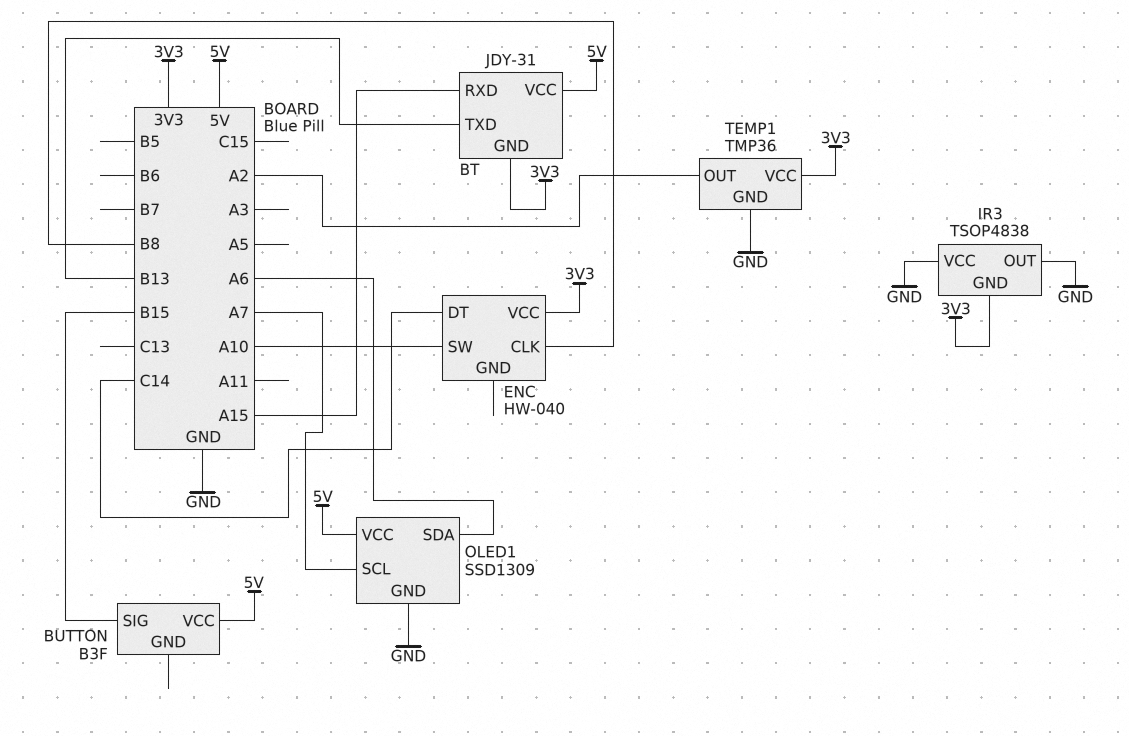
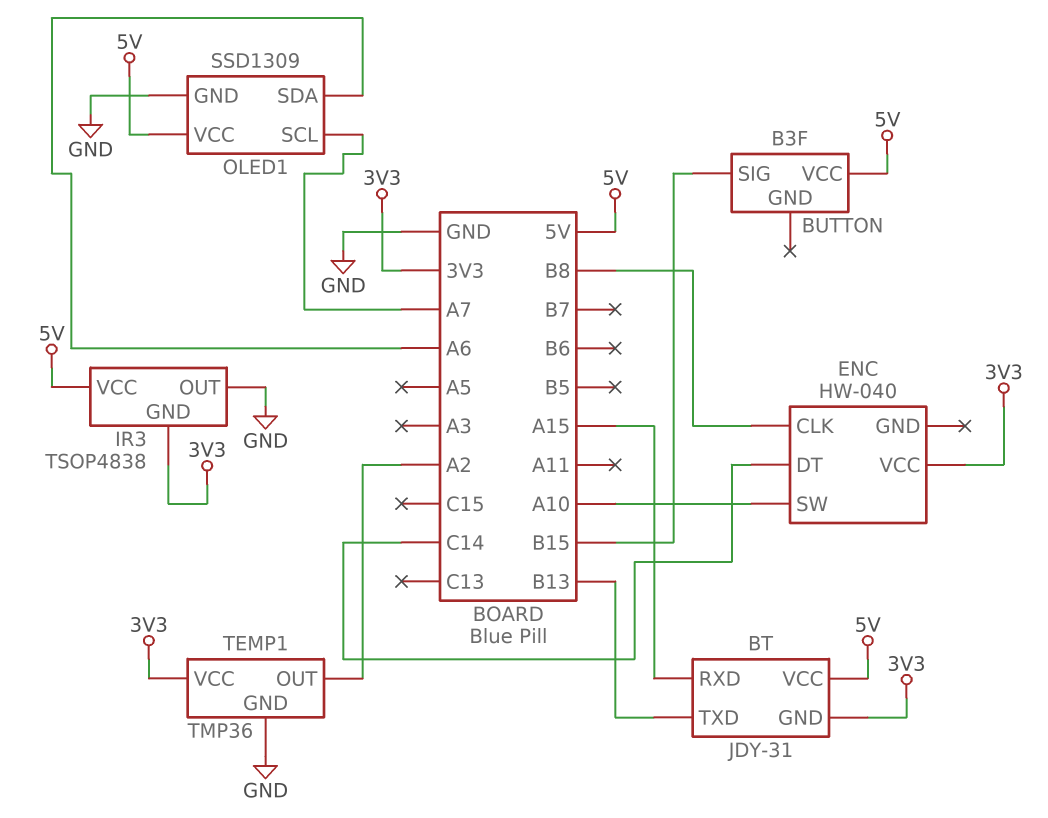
IR3 pin VCC: GND -> 5V

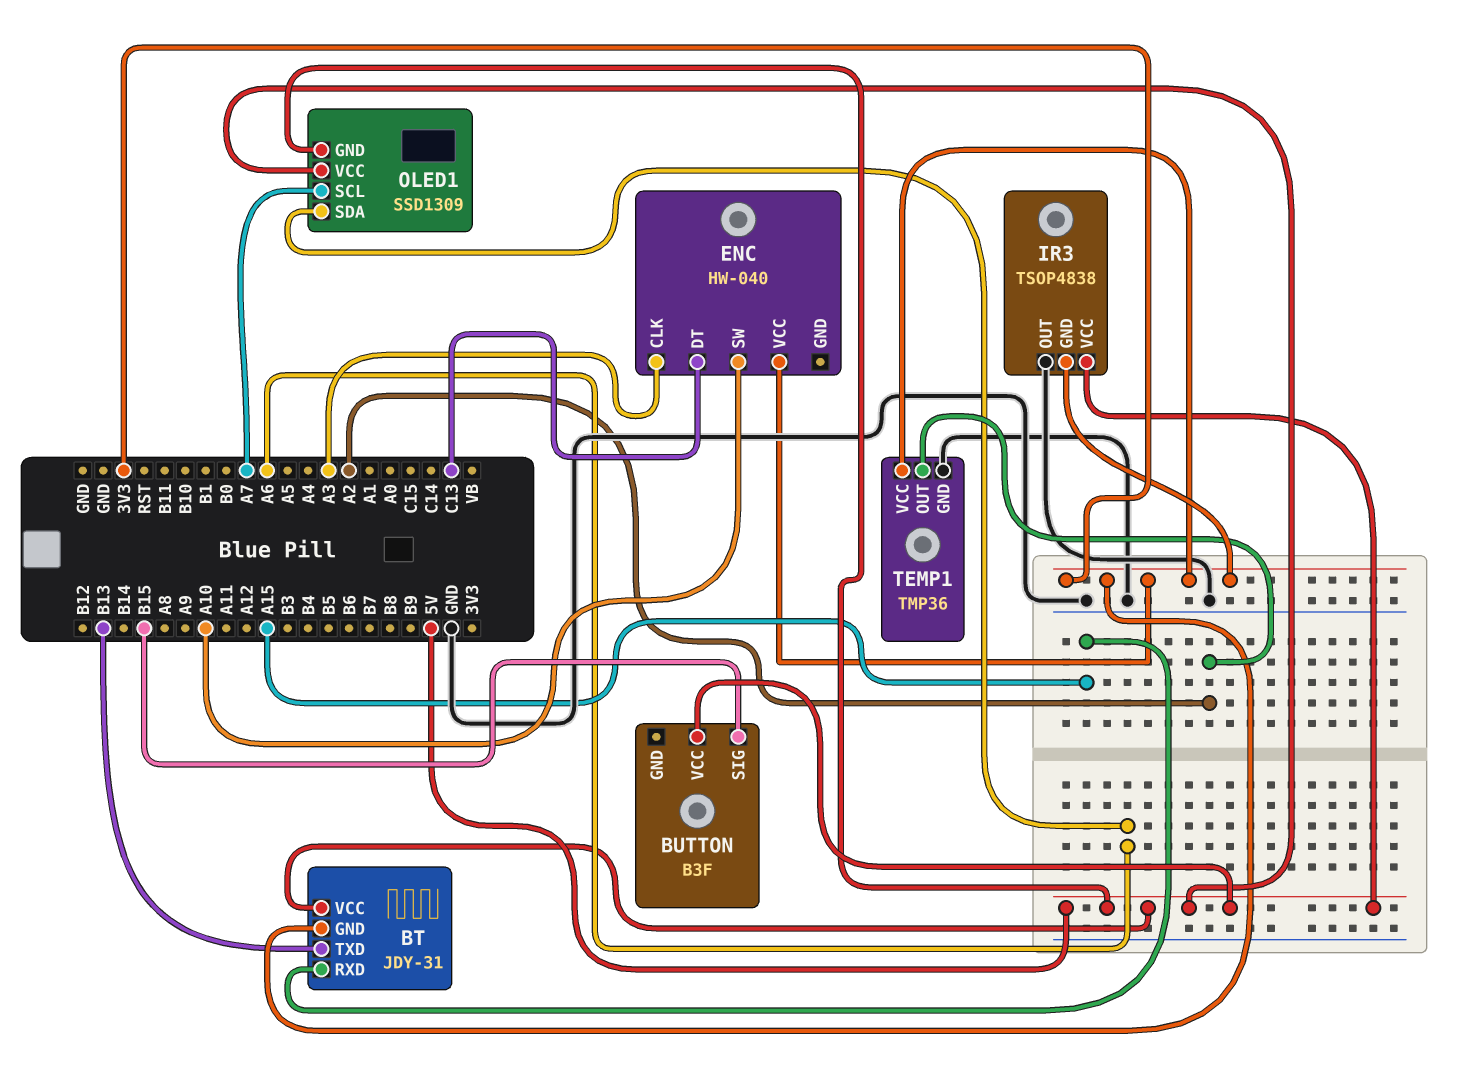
ENC pin CLK: B8 -> A3
ENC pin DT: C14 -> C13
OLED1 pin GND: GND -> 5V

